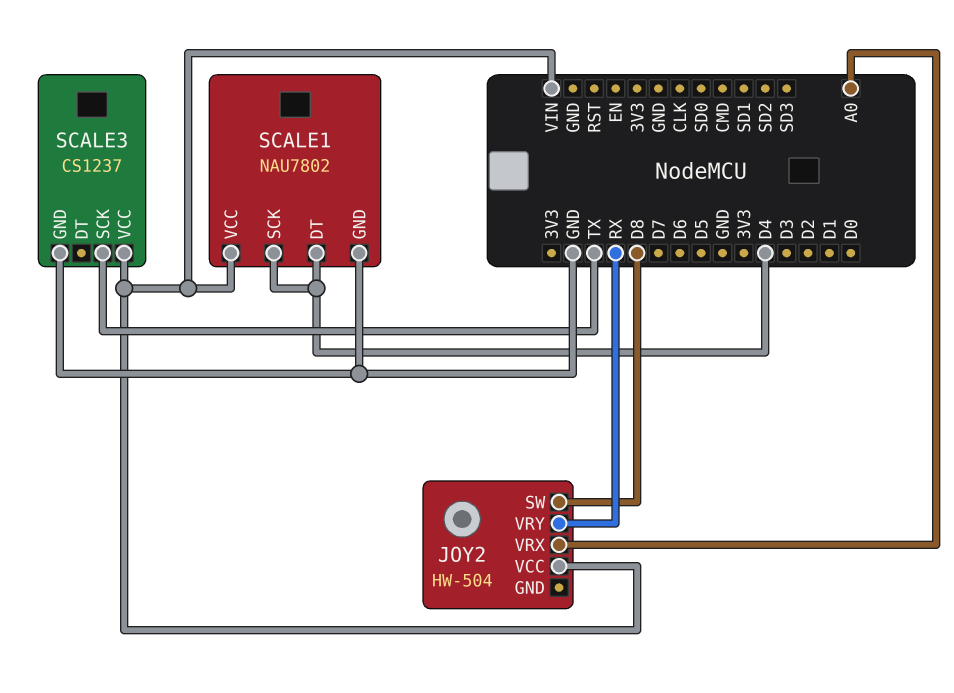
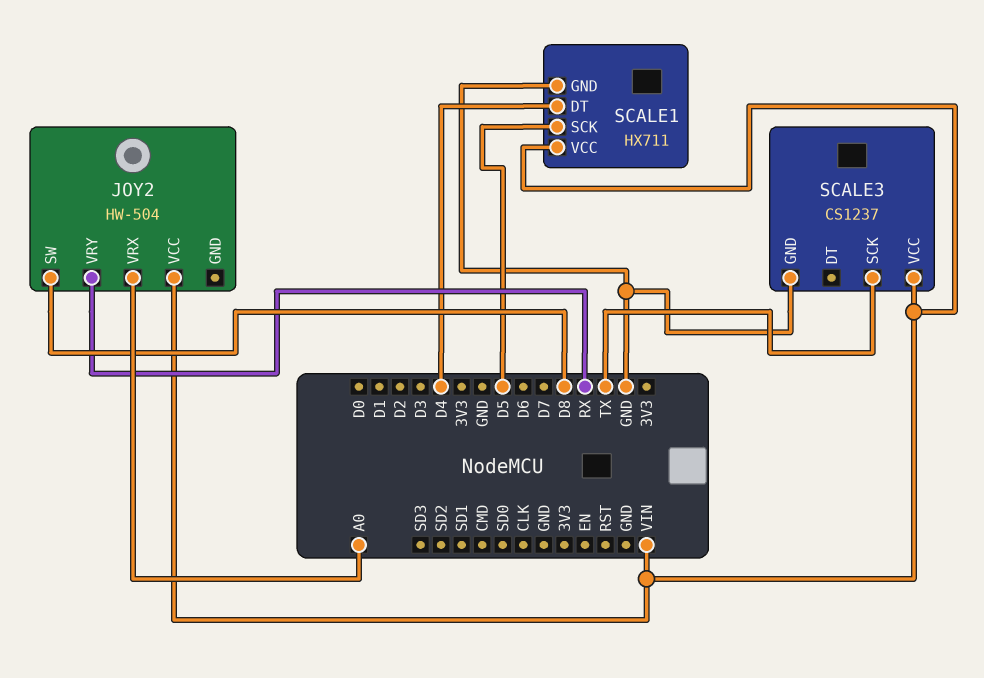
SCALE1: NAU7802 -> HX711
SCALE1 pin SCK: D4 -> D5

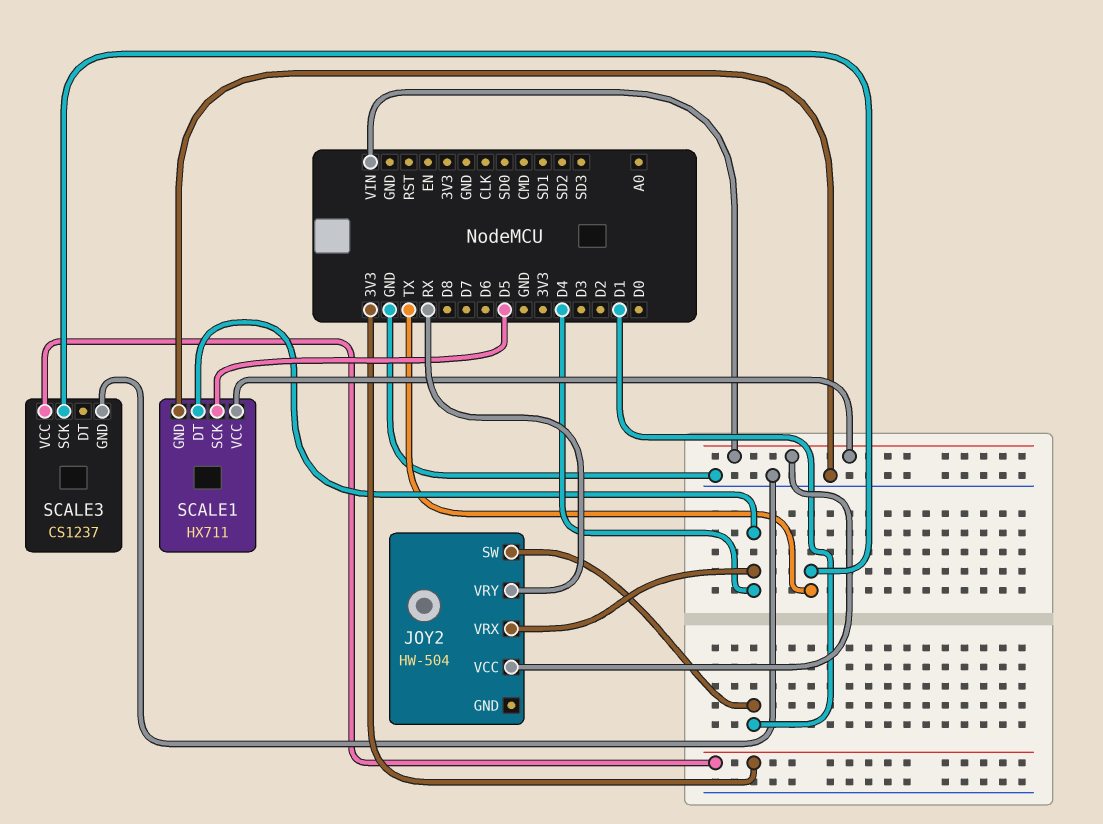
JOY2 pin SW: D8 -> D1
JOY2 pin VRX: A0 -> D4
SCALE3 pin VCC: VIN -> 3V3

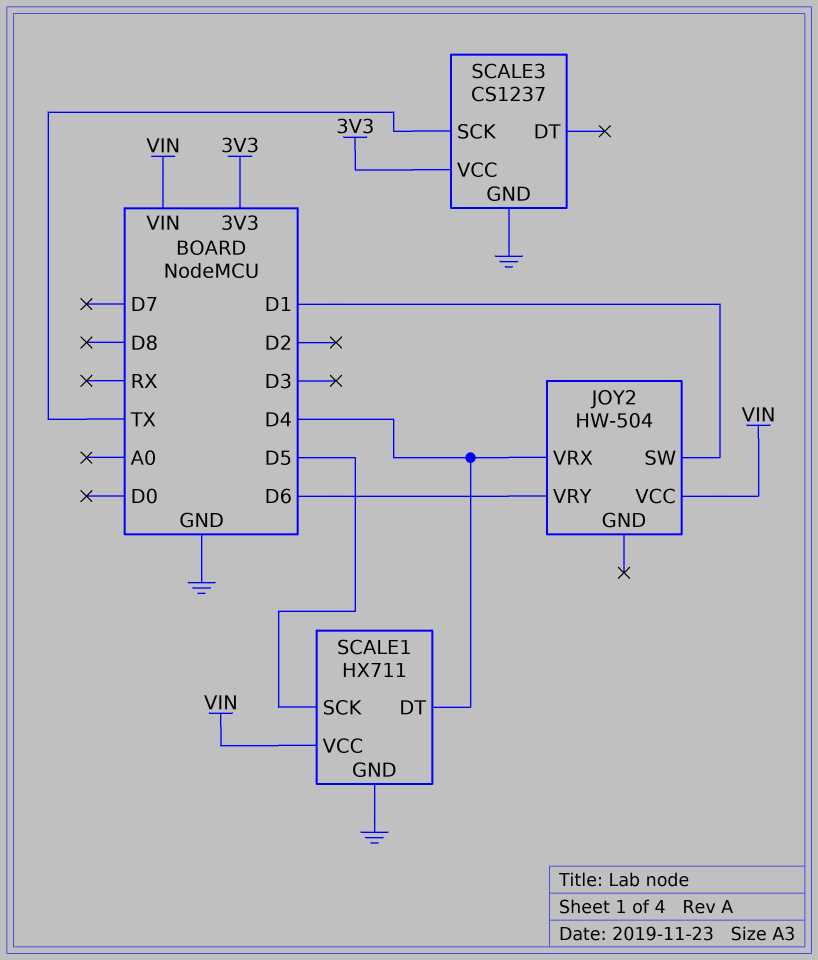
JOY2 pin VRY: RX -> D6

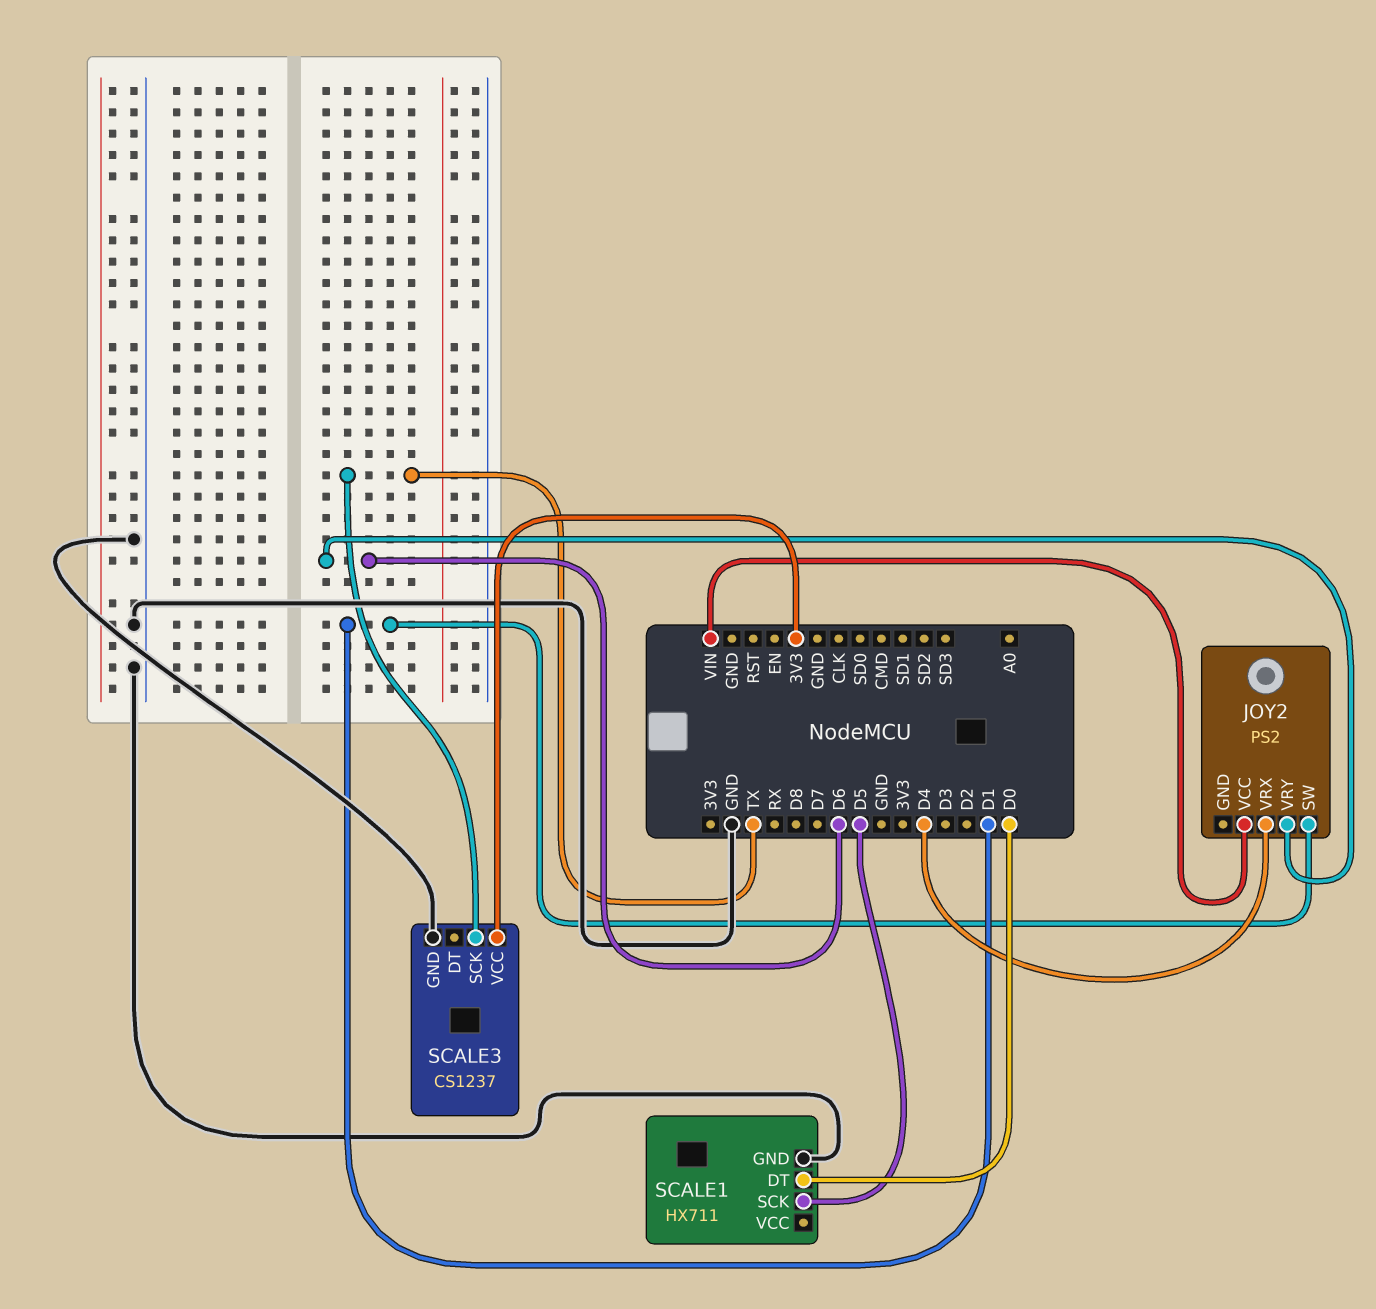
JOY2: HW-504 -> PS2
SCALE1 pin DT: D4 -> D0
SCALE1 pin VCC: VIN -> none

